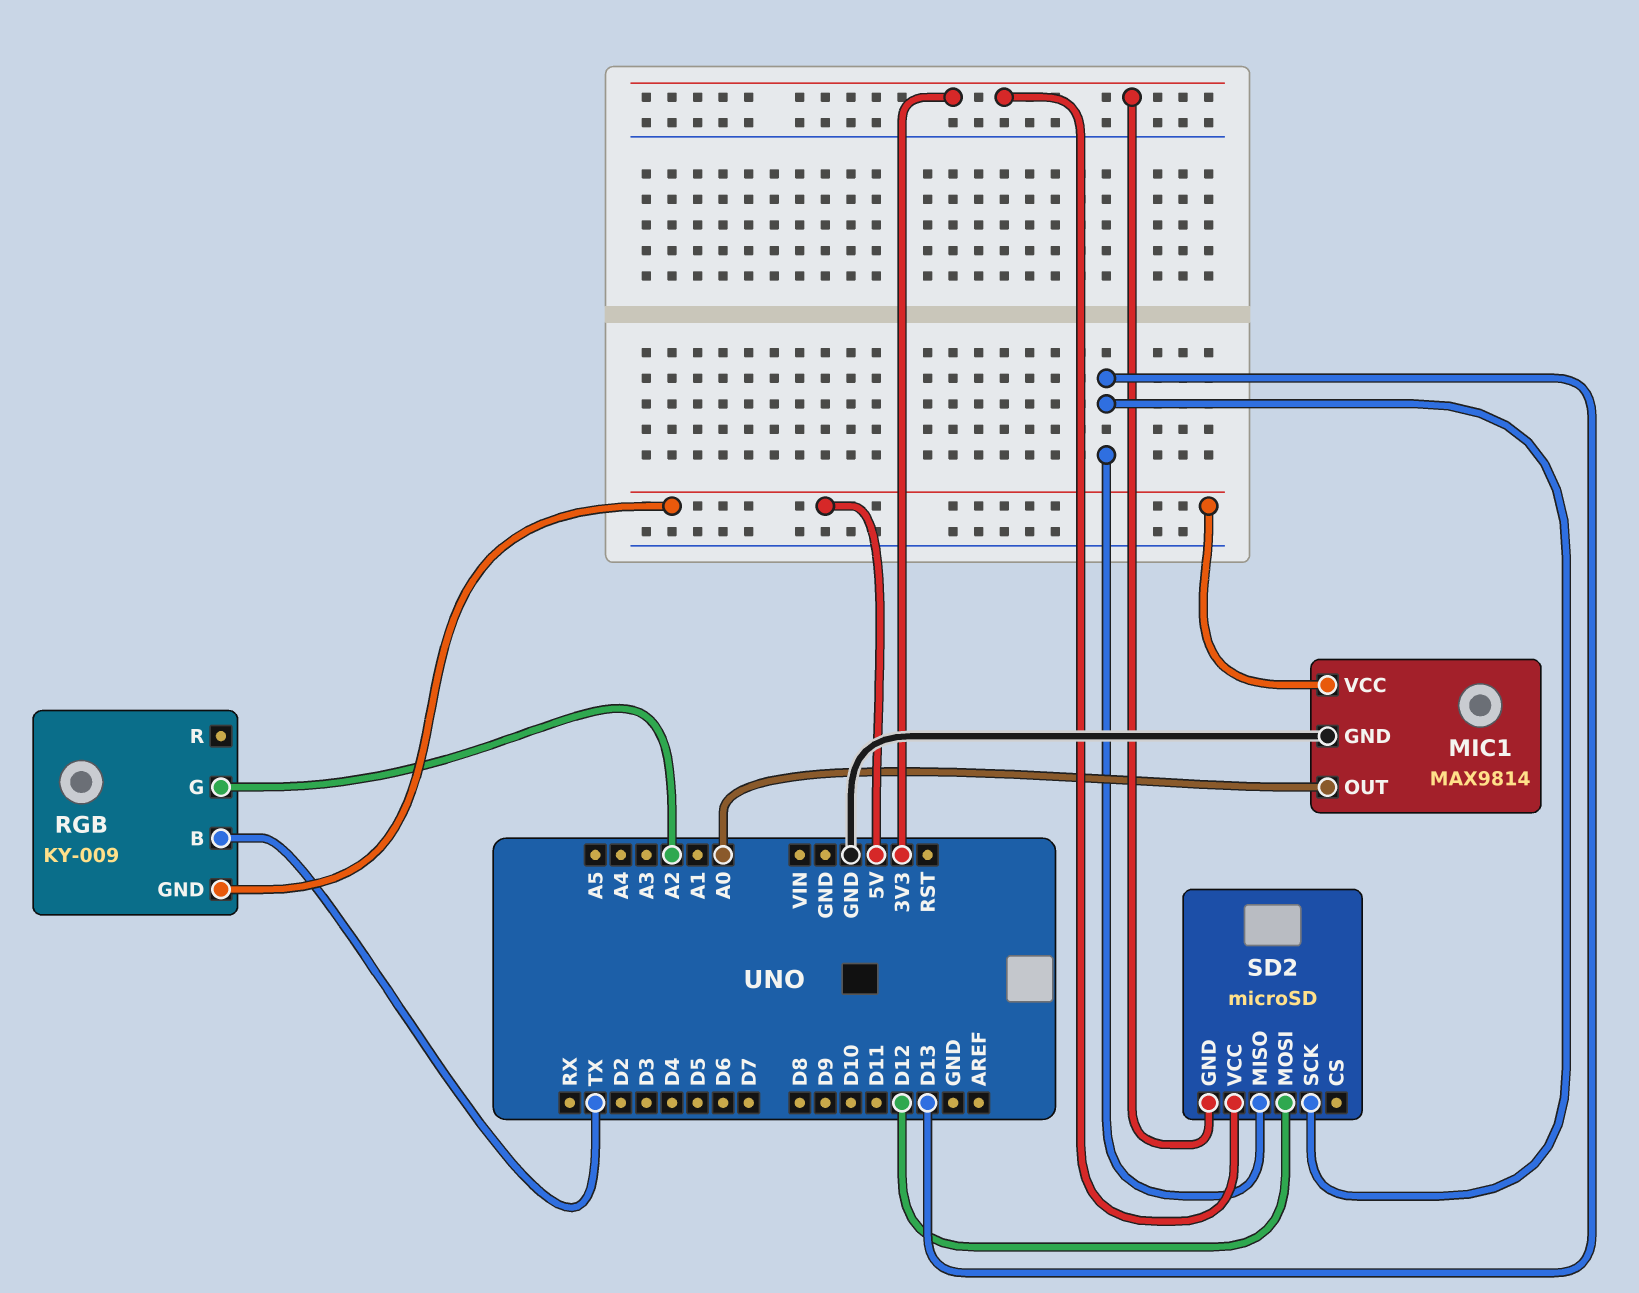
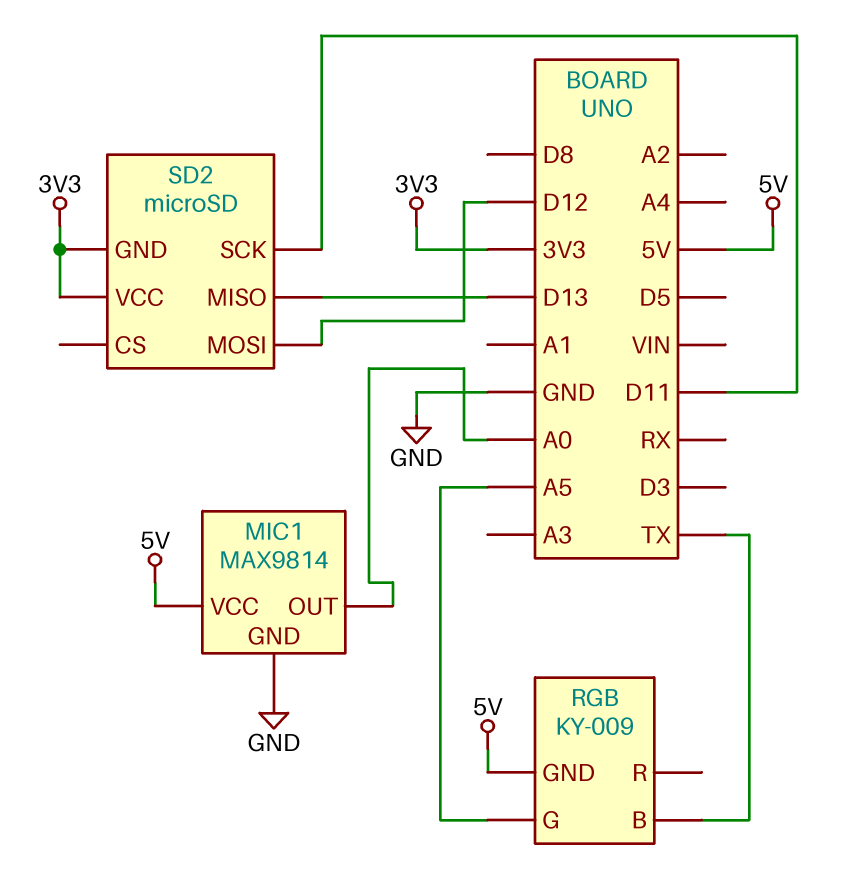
RGB pin G: A2 -> A5
SD2 pin SCK: D13 -> D11

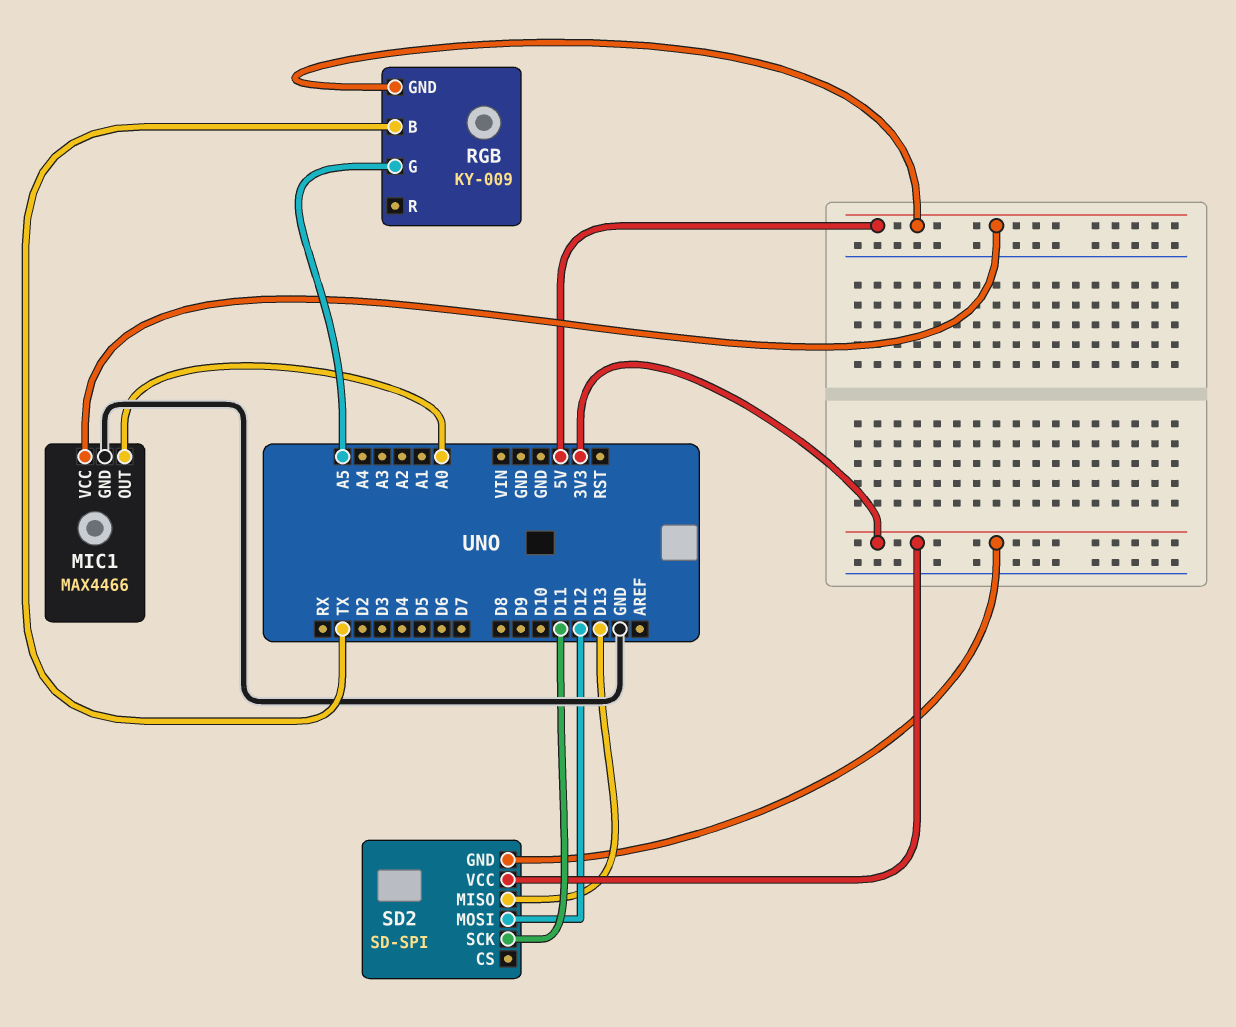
MIC1: MAX9814 -> MAX4466
SD2: microSD -> SD-SPI

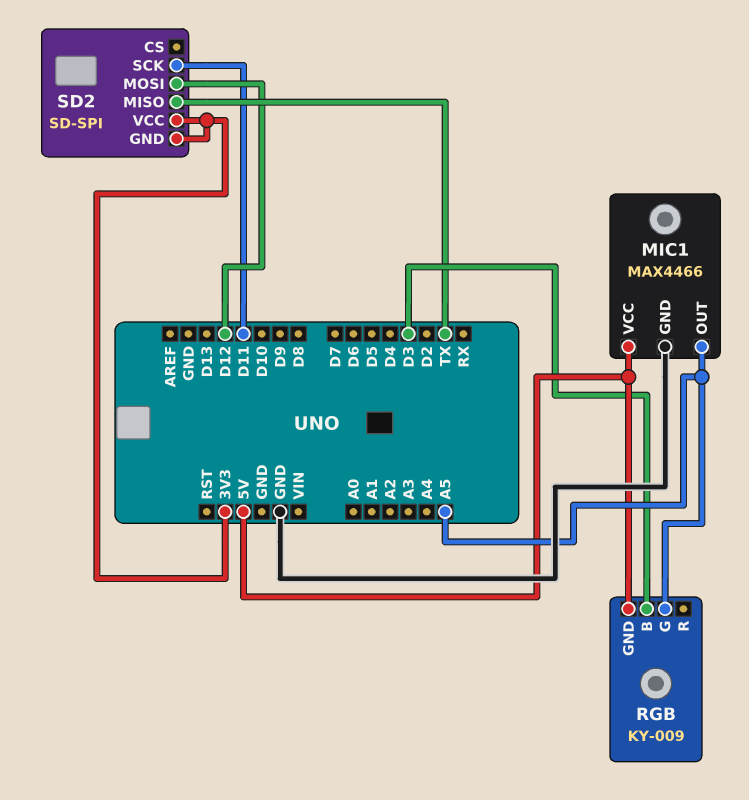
MIC1 pin OUT: A0 -> A5
RGB pin B: TX -> D3
SD2 pin MISO: D13 -> TX

